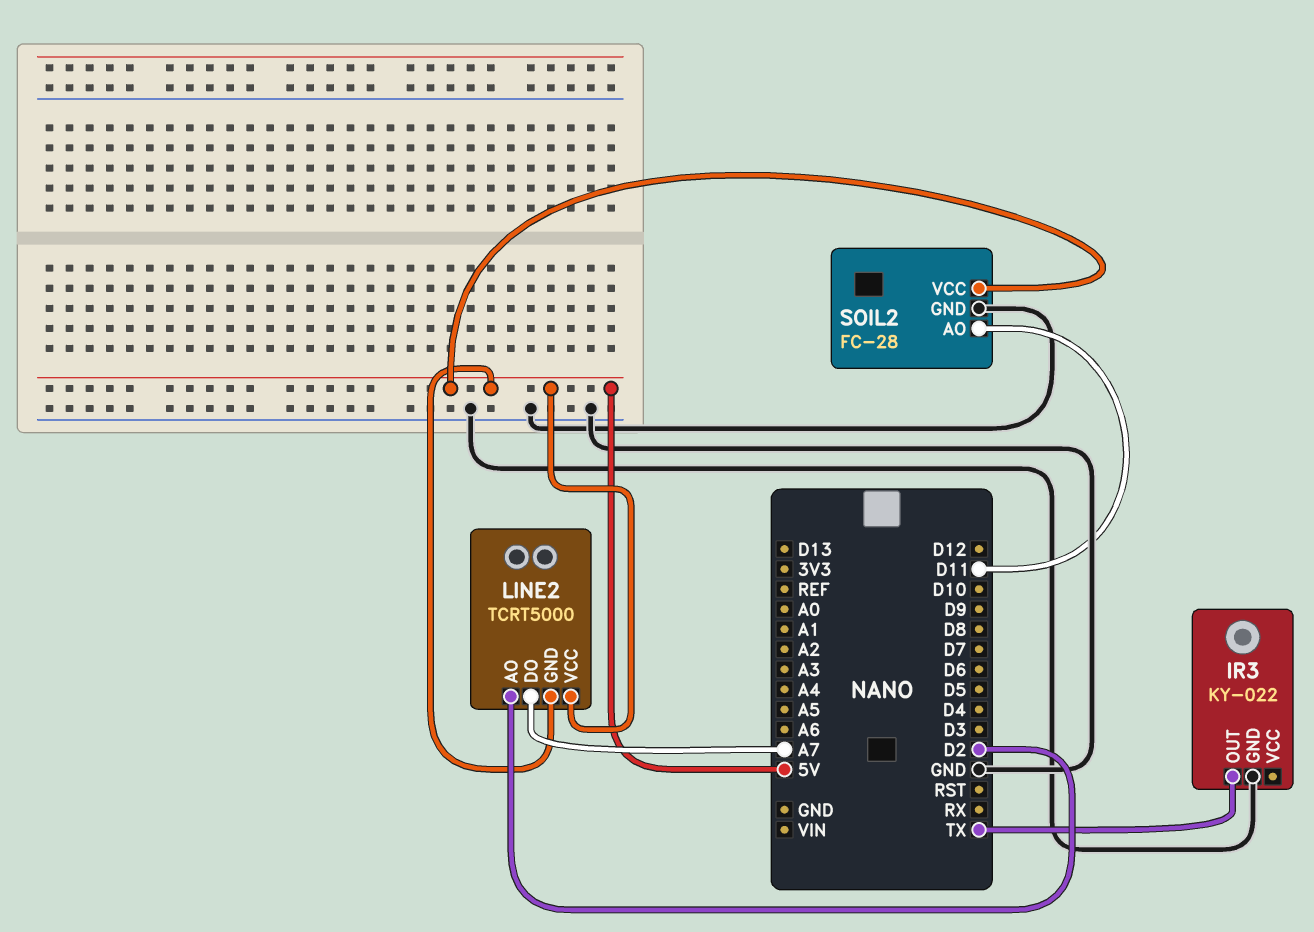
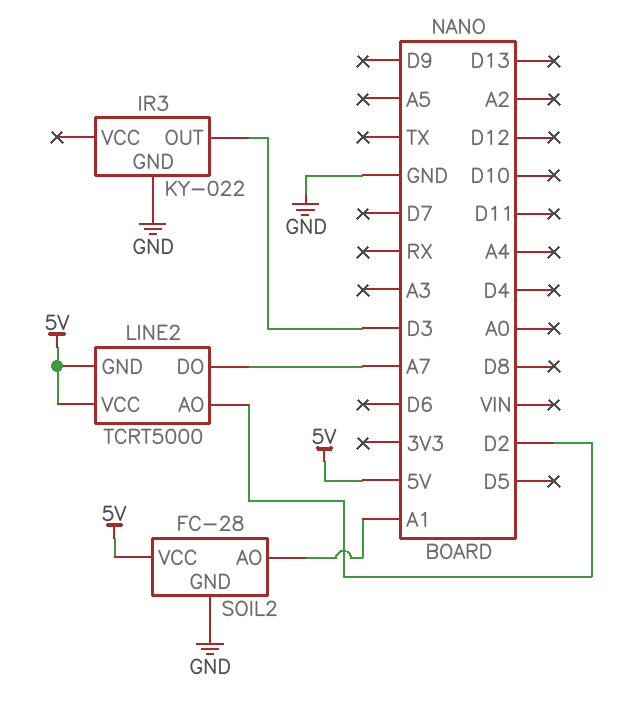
IR3 pin OUT: TX -> D3
SOIL2 pin AO: D11 -> A1

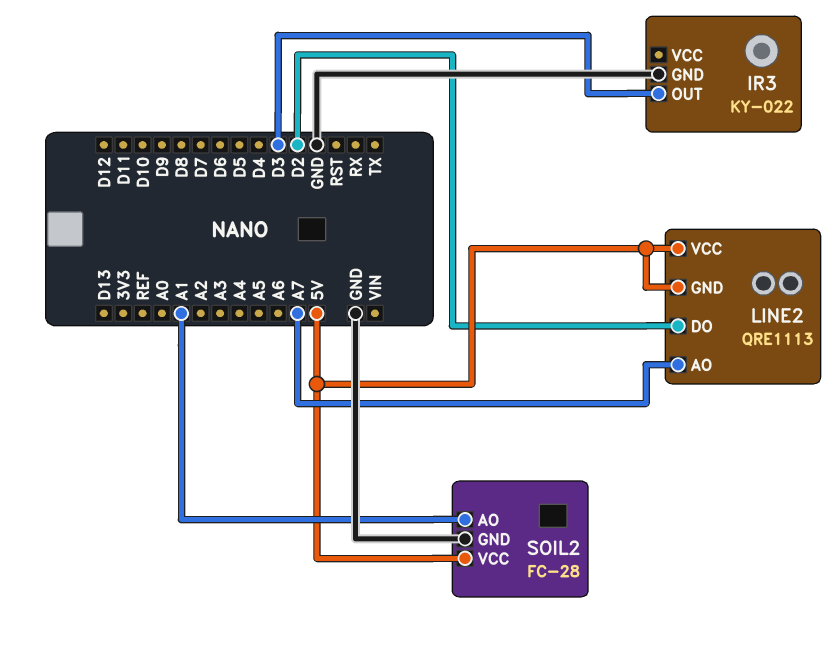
LINE2: TCRT5000 -> QRE1113
LINE2 pin AO: D2 -> A7
LINE2 pin DO: A7 -> D2

